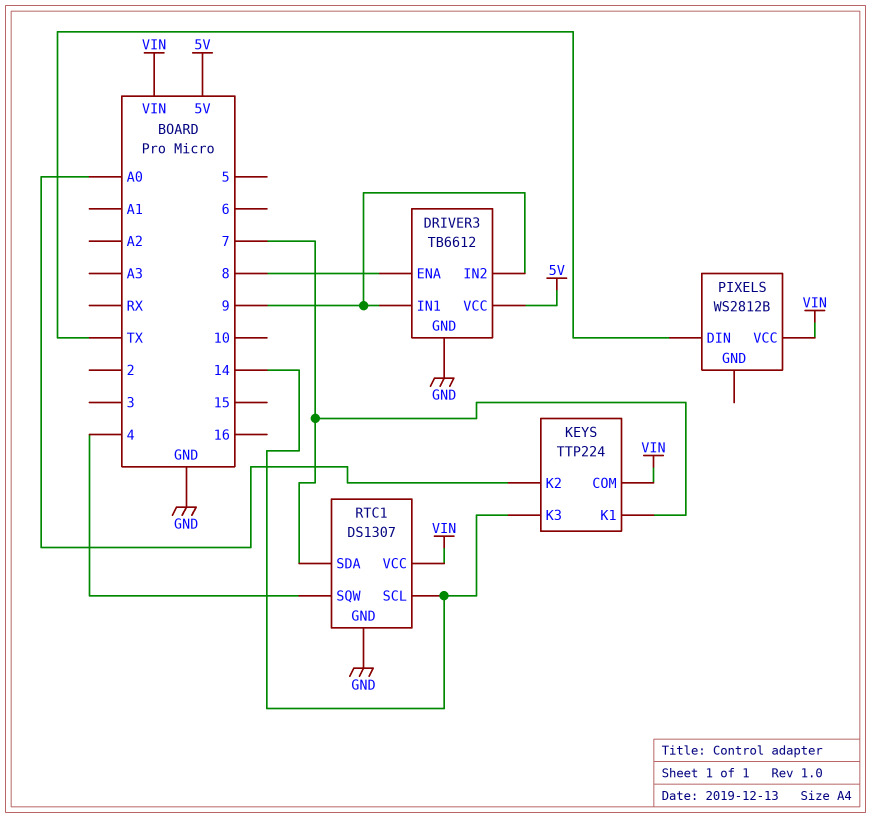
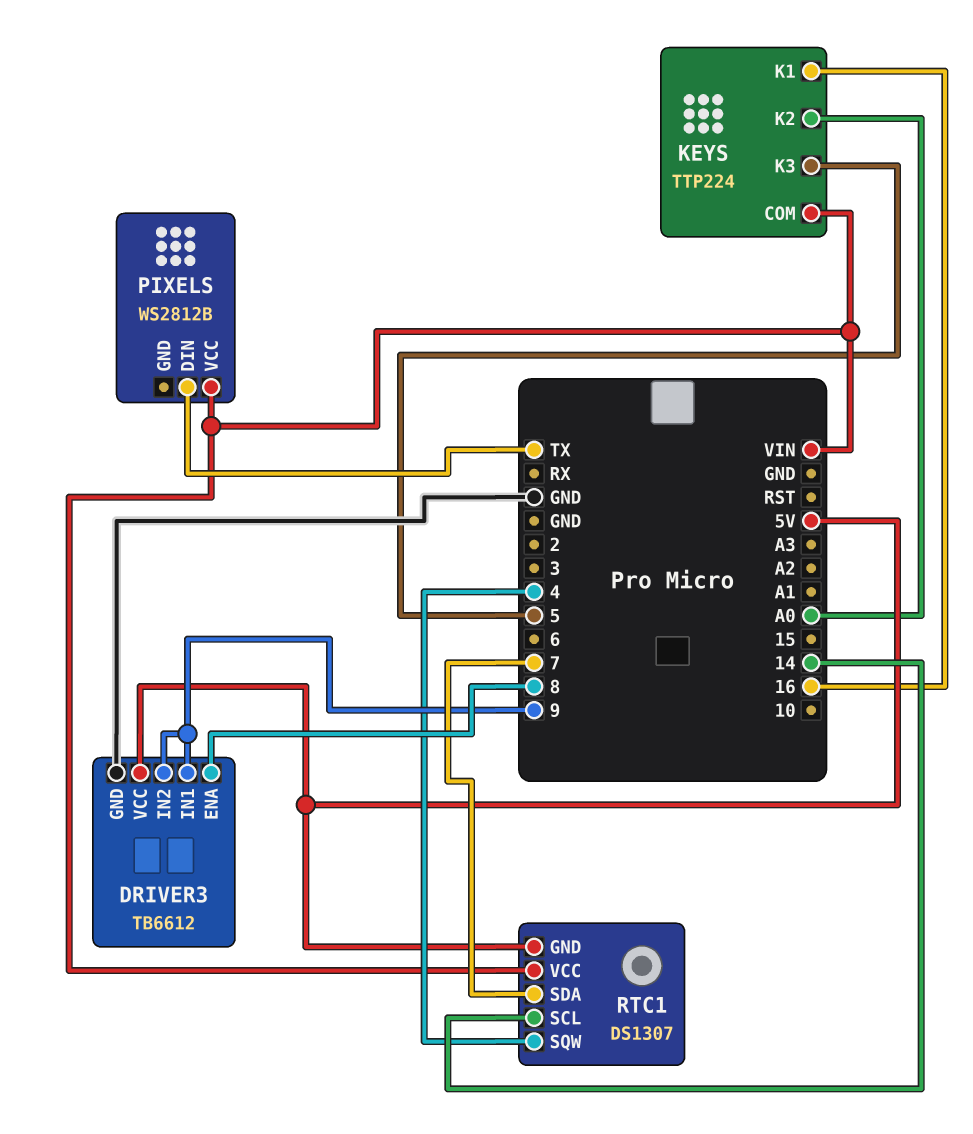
KEYS pin K1: 7 -> 16
KEYS pin K3: 14 -> 5
RTC1 pin GND: GND -> 5V

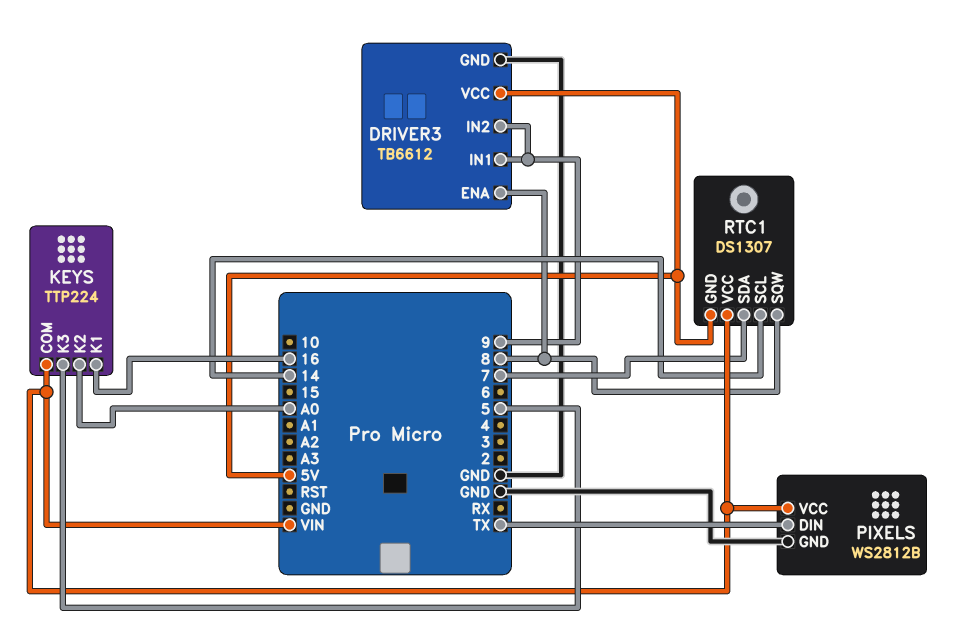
PIXELS pin GND: none -> GND
RTC1 pin SQW: 4 -> 8

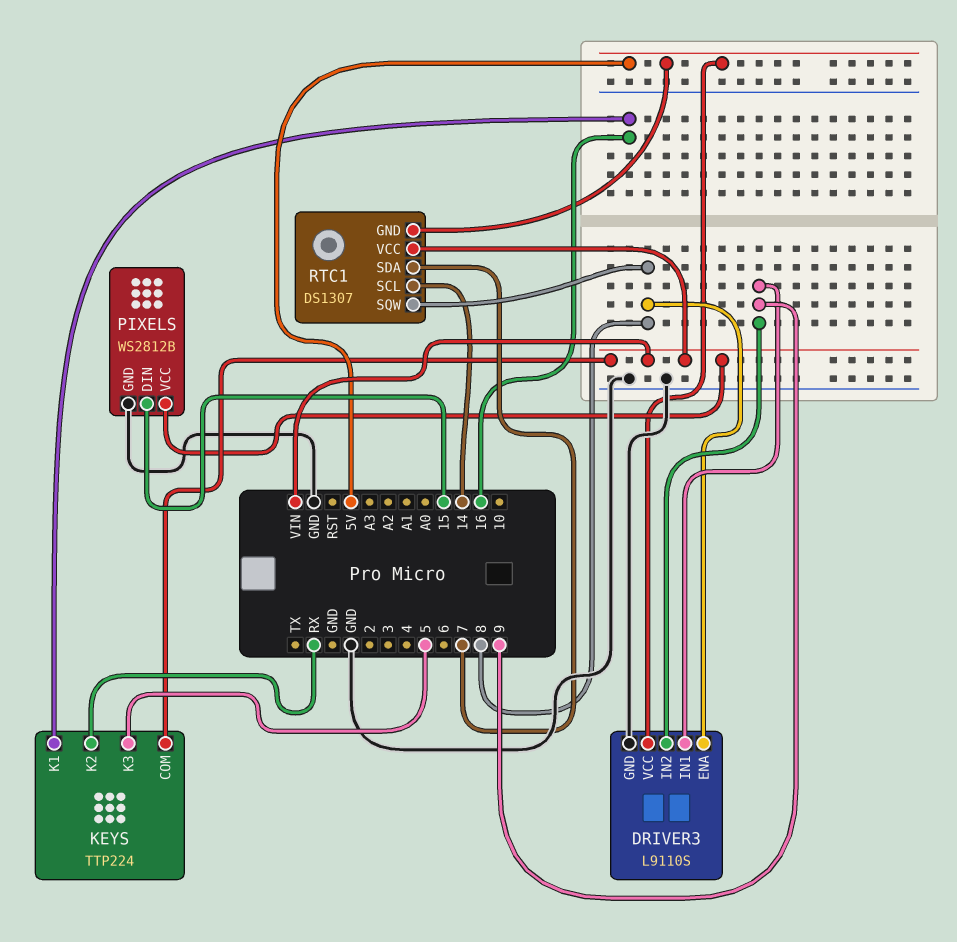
DRIVER3: TB6612 -> L9110S
KEYS pin K2: A0 -> RX
PIXELS pin DIN: TX -> 15

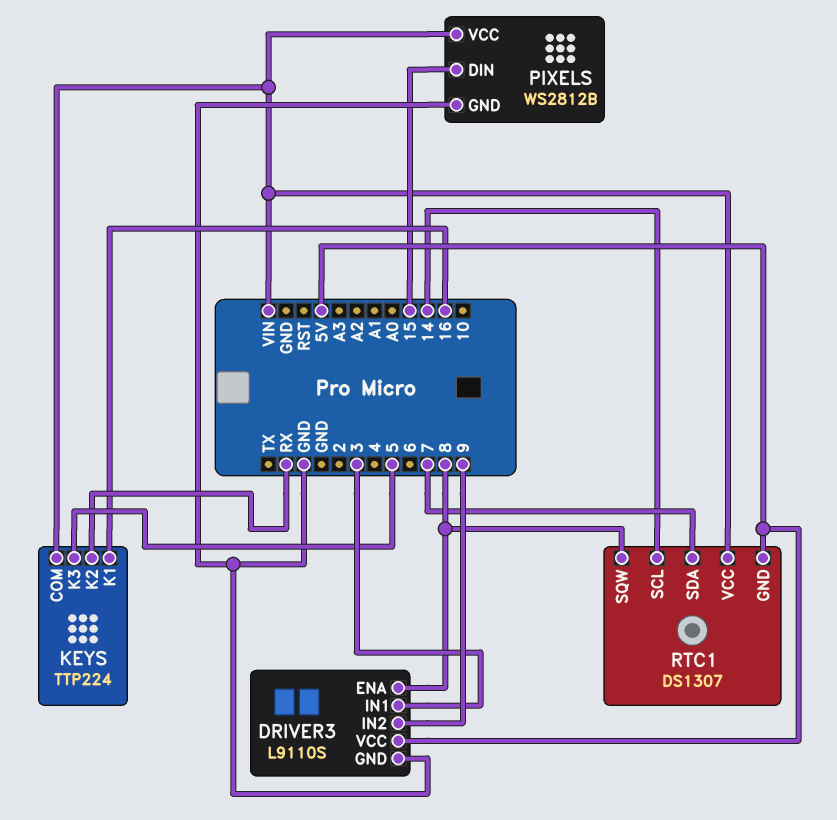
DRIVER3 pin IN1: 9 -> 3

